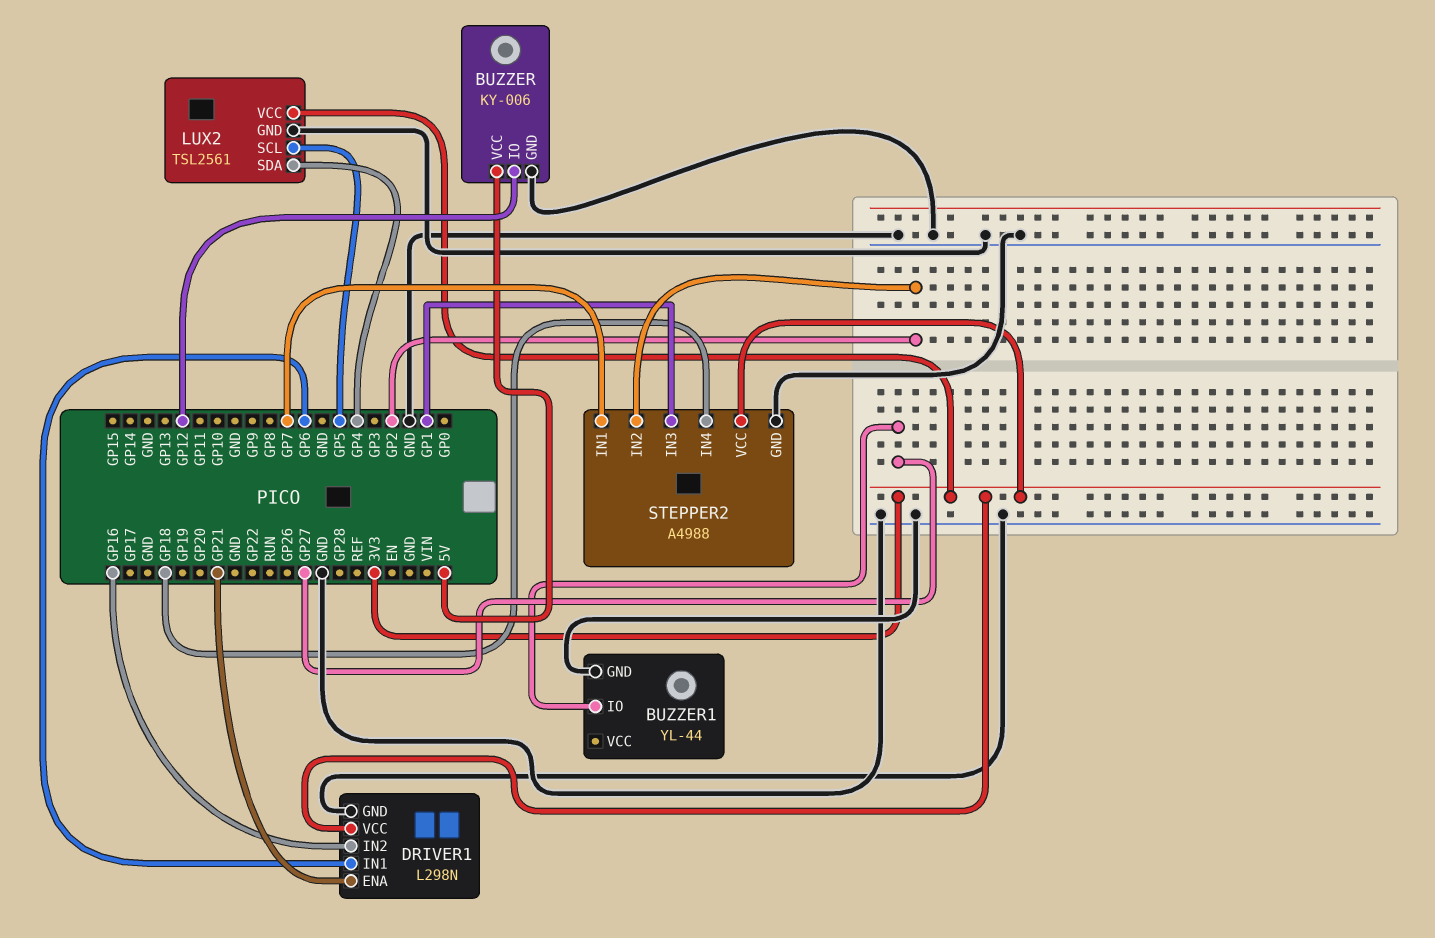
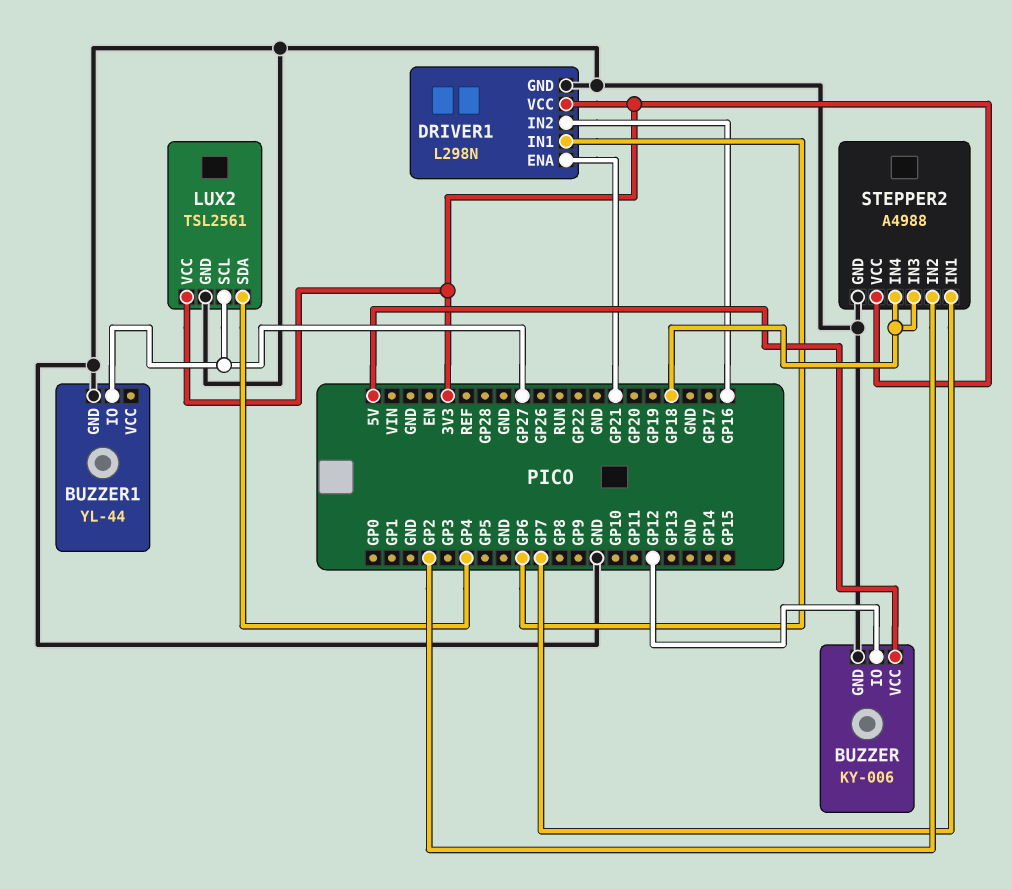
LUX2 pin SCL: GP5 -> GP27
STEPPER2 pin IN3: GP1 -> GP18

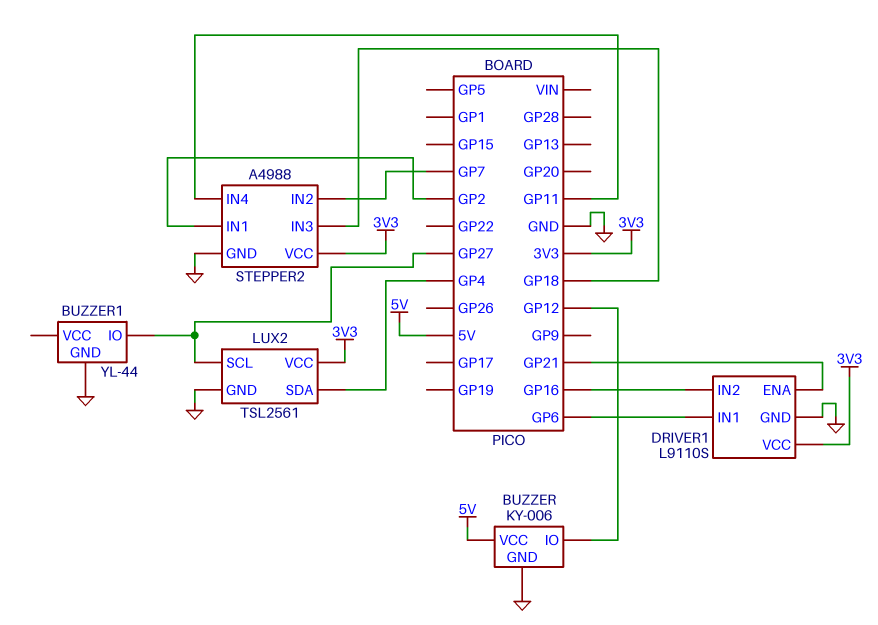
DRIVER1: L298N -> L9110S
STEPPER2 pin IN1: GP7 -> GP2
STEPPER2 pin IN2: GP2 -> GP7
STEPPER2 pin IN4: GP18 -> GP11

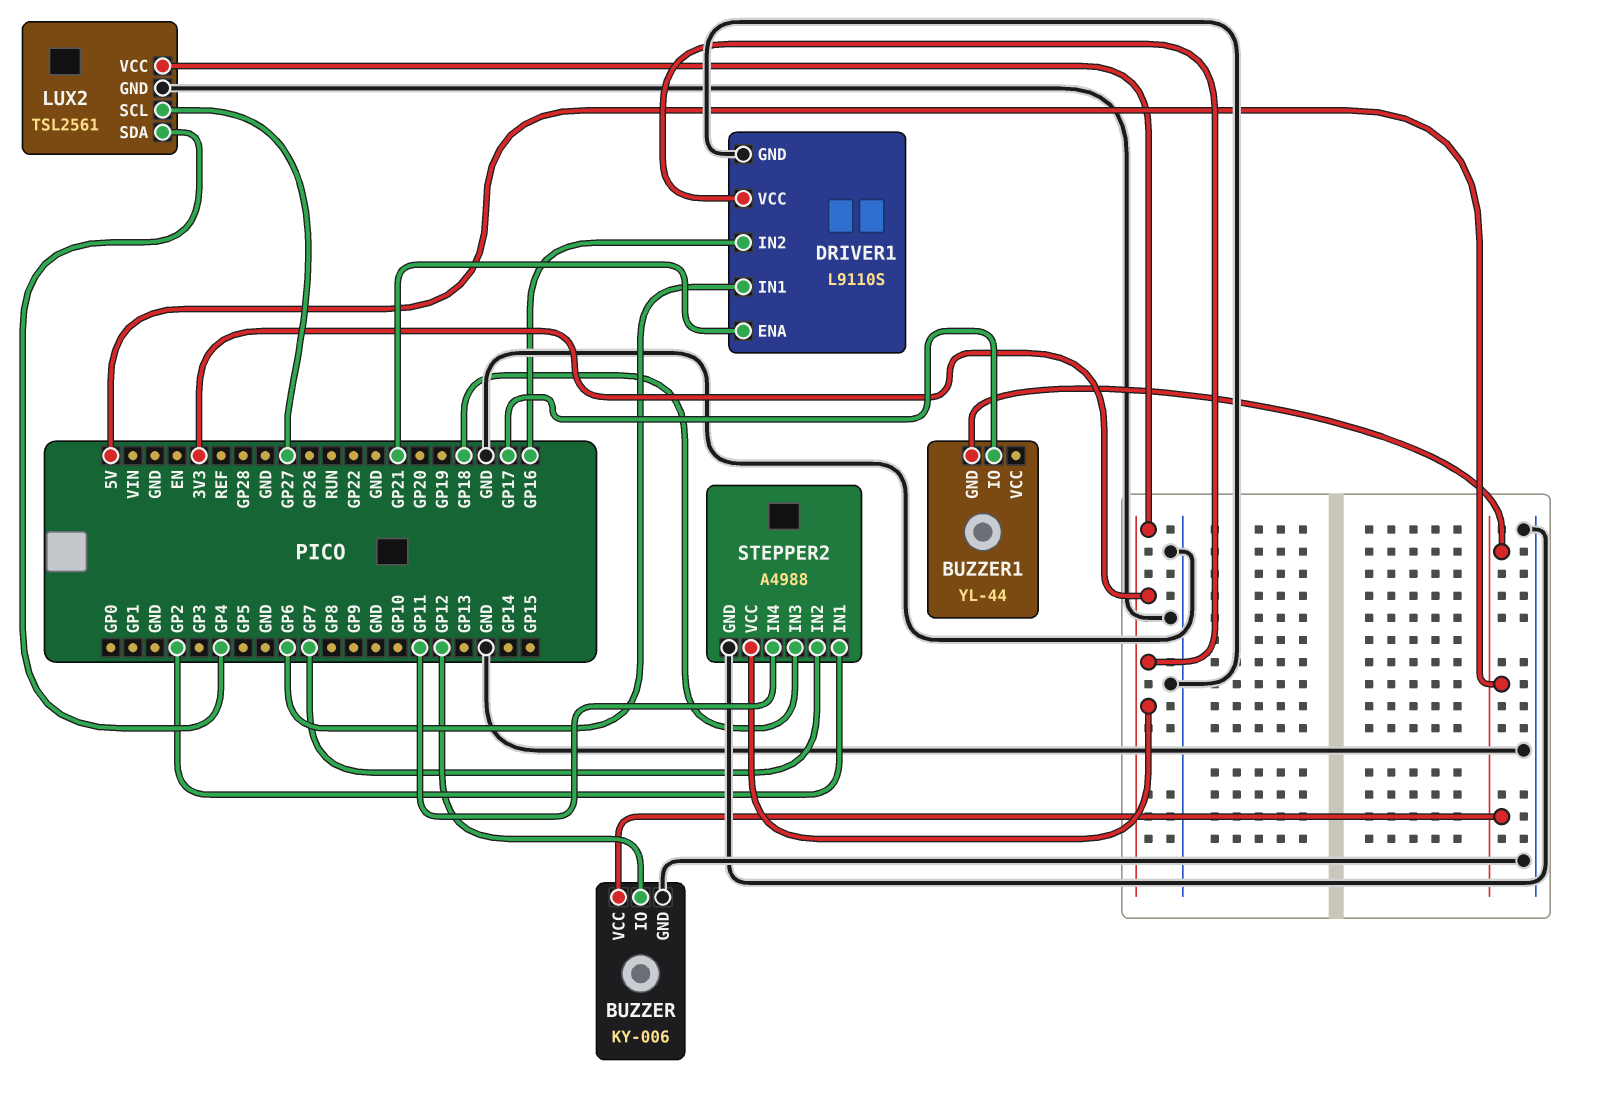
BUZZER1 pin GND: GND -> 5V
BUZZER1 pin IO: GP27 -> GP17

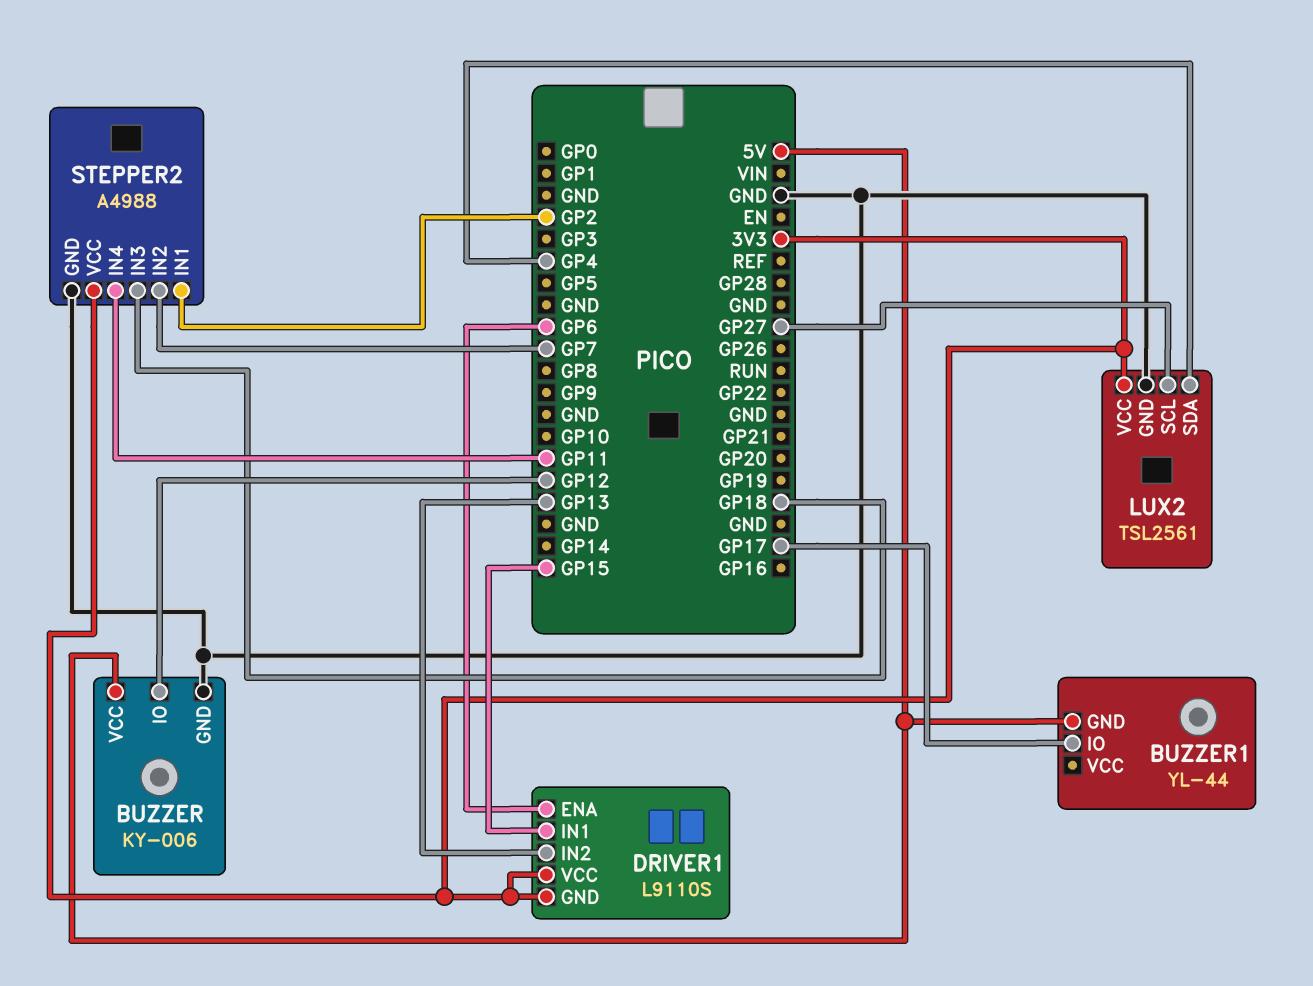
DRIVER1 pin ENA: GP21 -> GP6
DRIVER1 pin GND: GND -> 3V3
DRIVER1 pin IN1: GP6 -> GP15
DRIVER1 pin IN2: GP16 -> GP13

